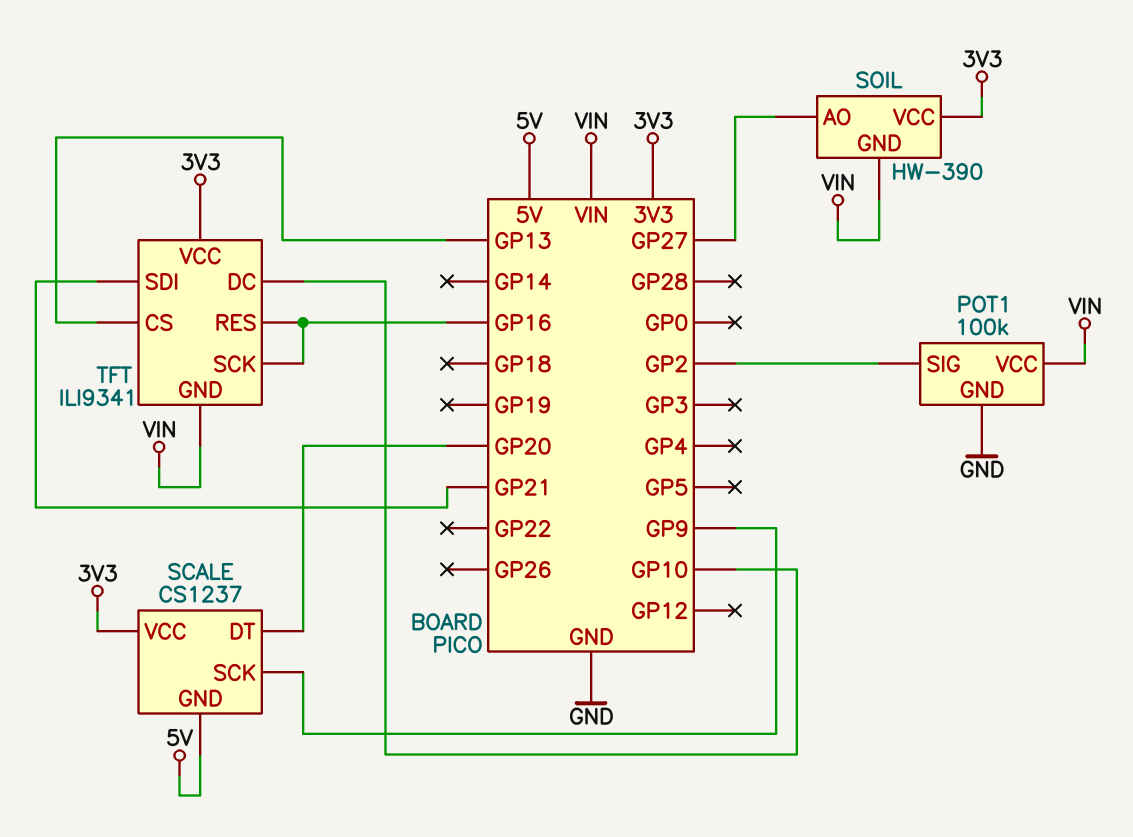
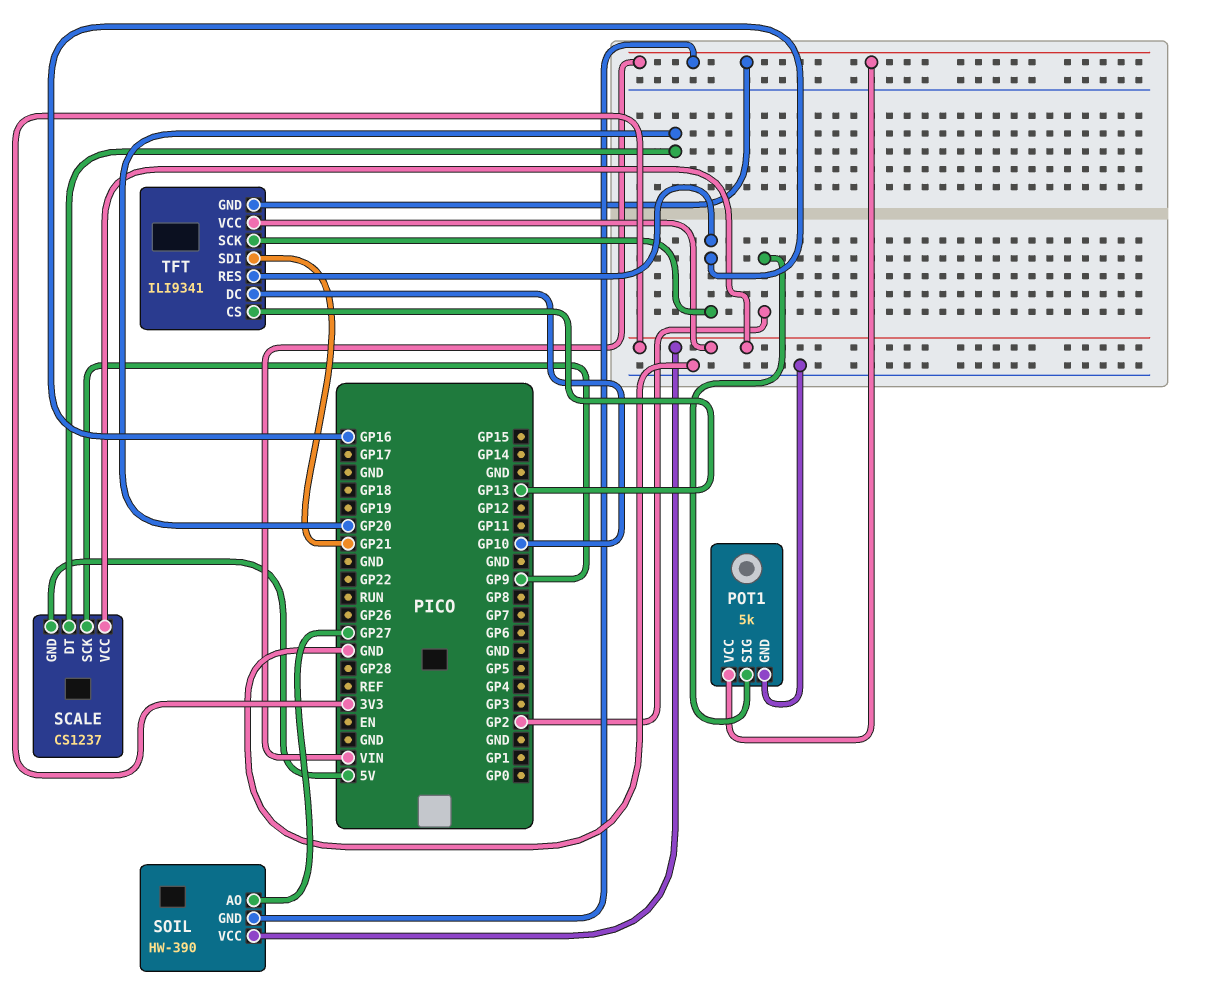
POT1: 100k -> 5k

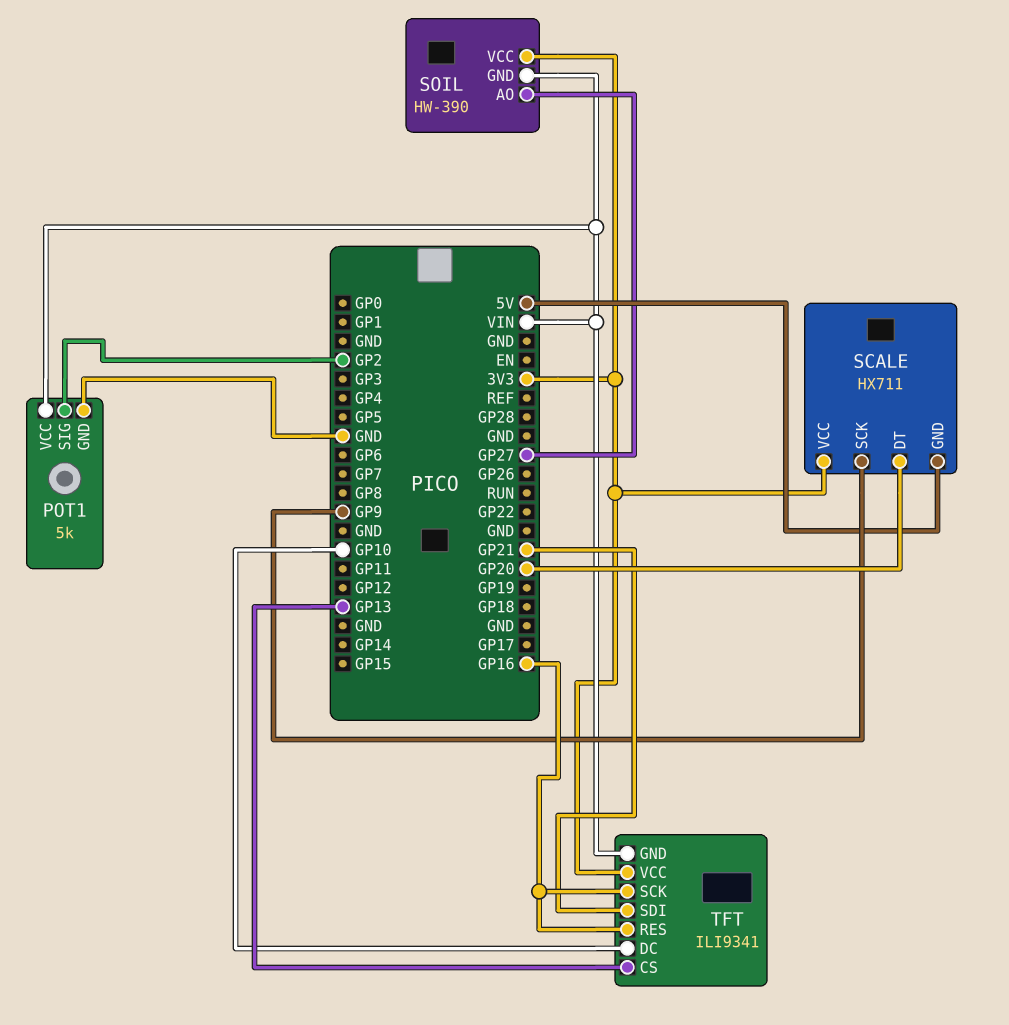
SCALE: CS1237 -> HX711

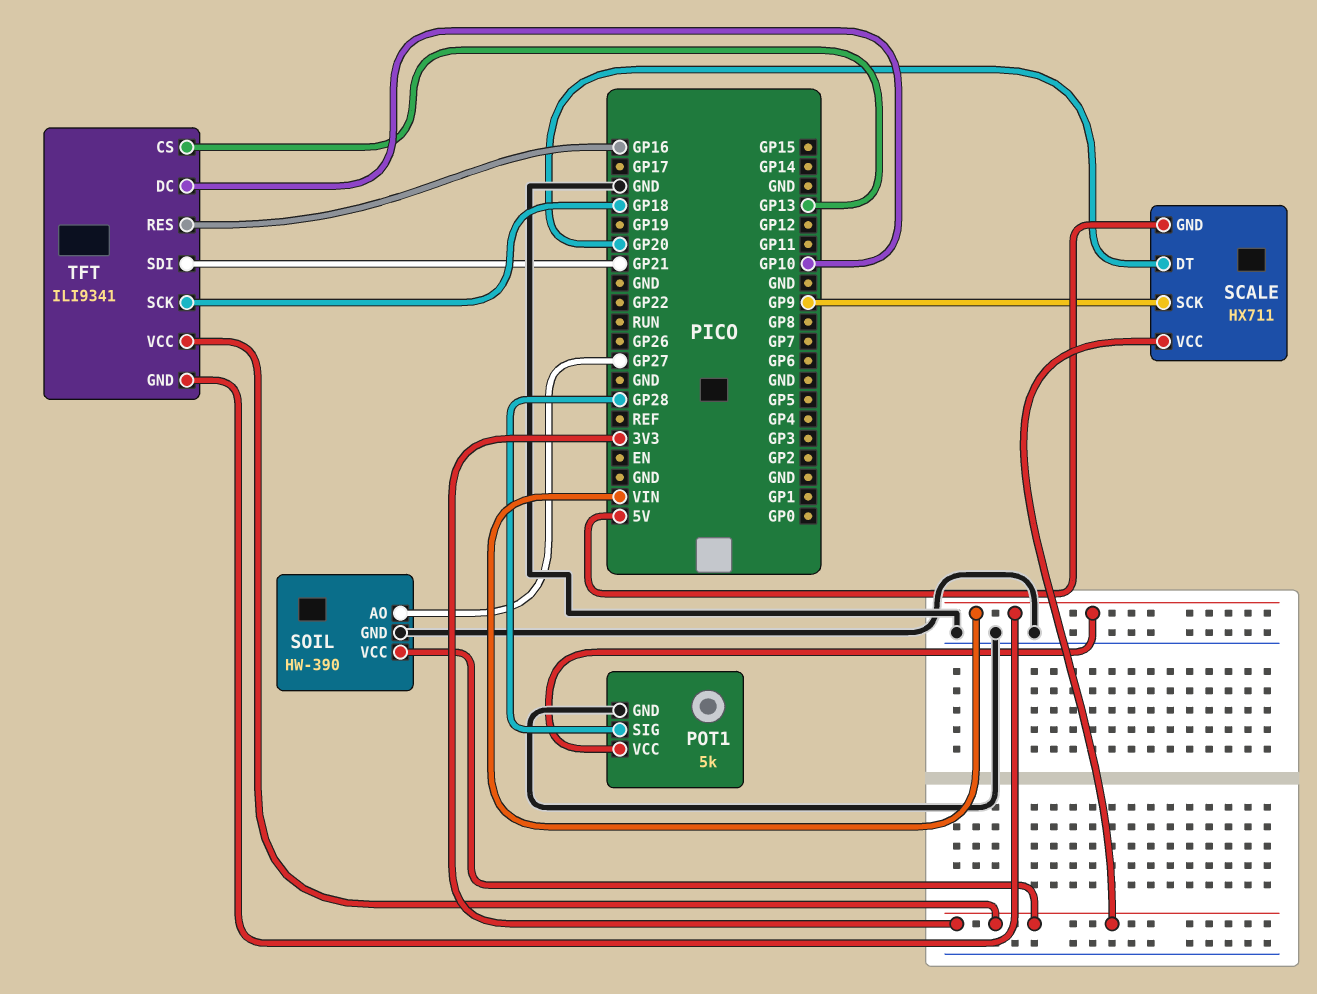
POT1 pin SIG: GP2 -> GP28
SOIL pin GND: VIN -> GND
TFT pin SCK: GP16 -> GP18

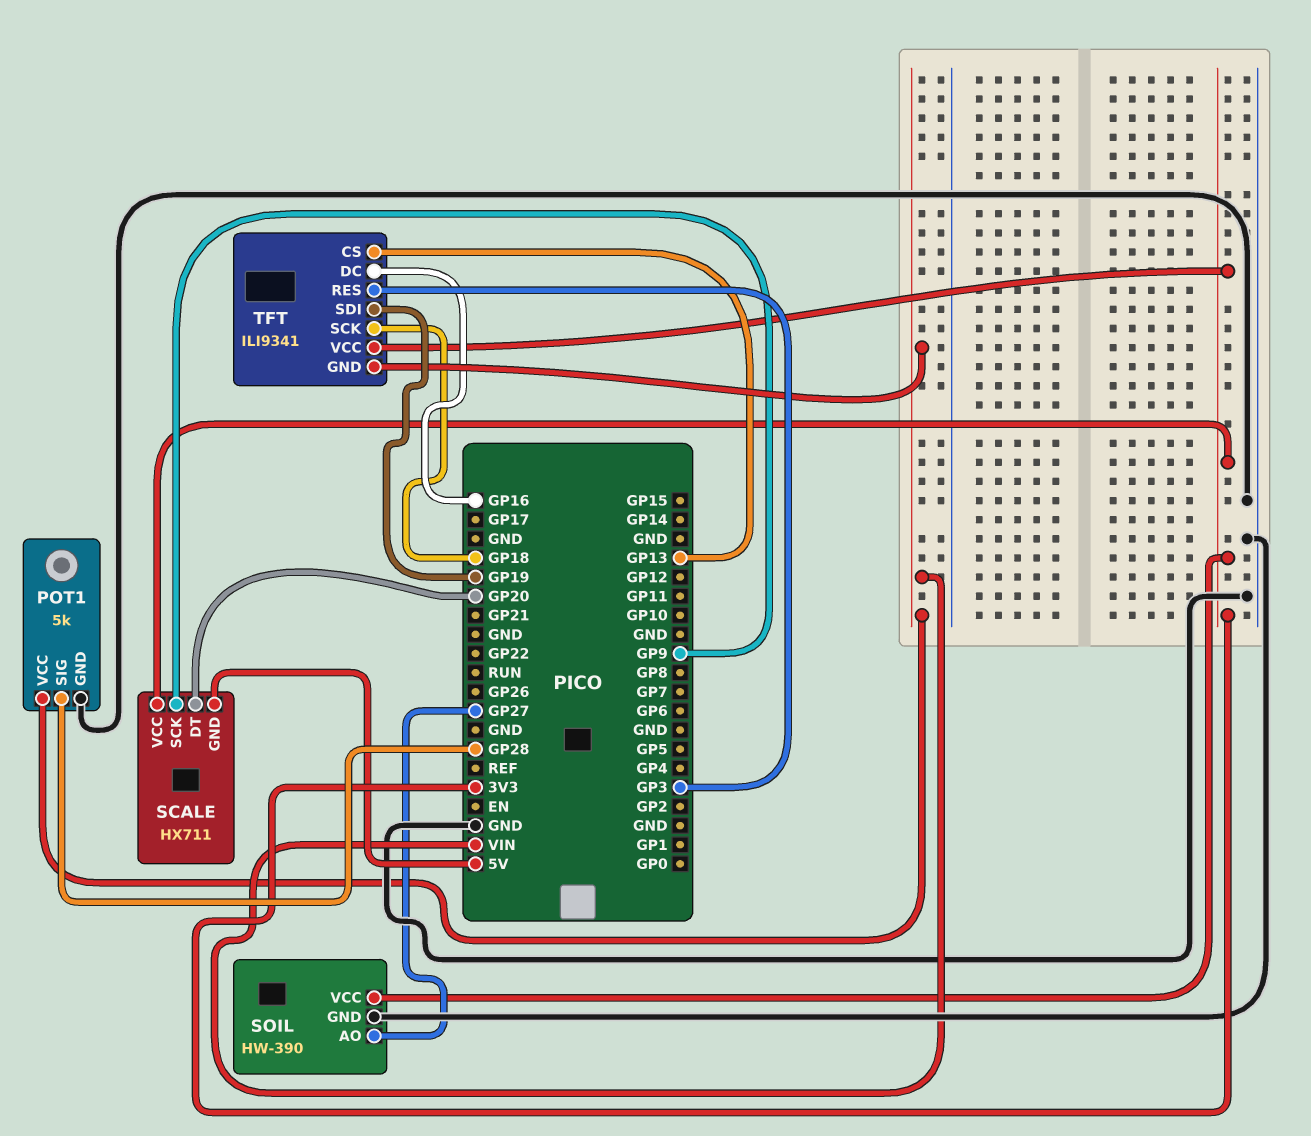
TFT pin DC: GP10 -> GP16
TFT pin RES: GP16 -> GP3
TFT pin SDI: GP21 -> GP19

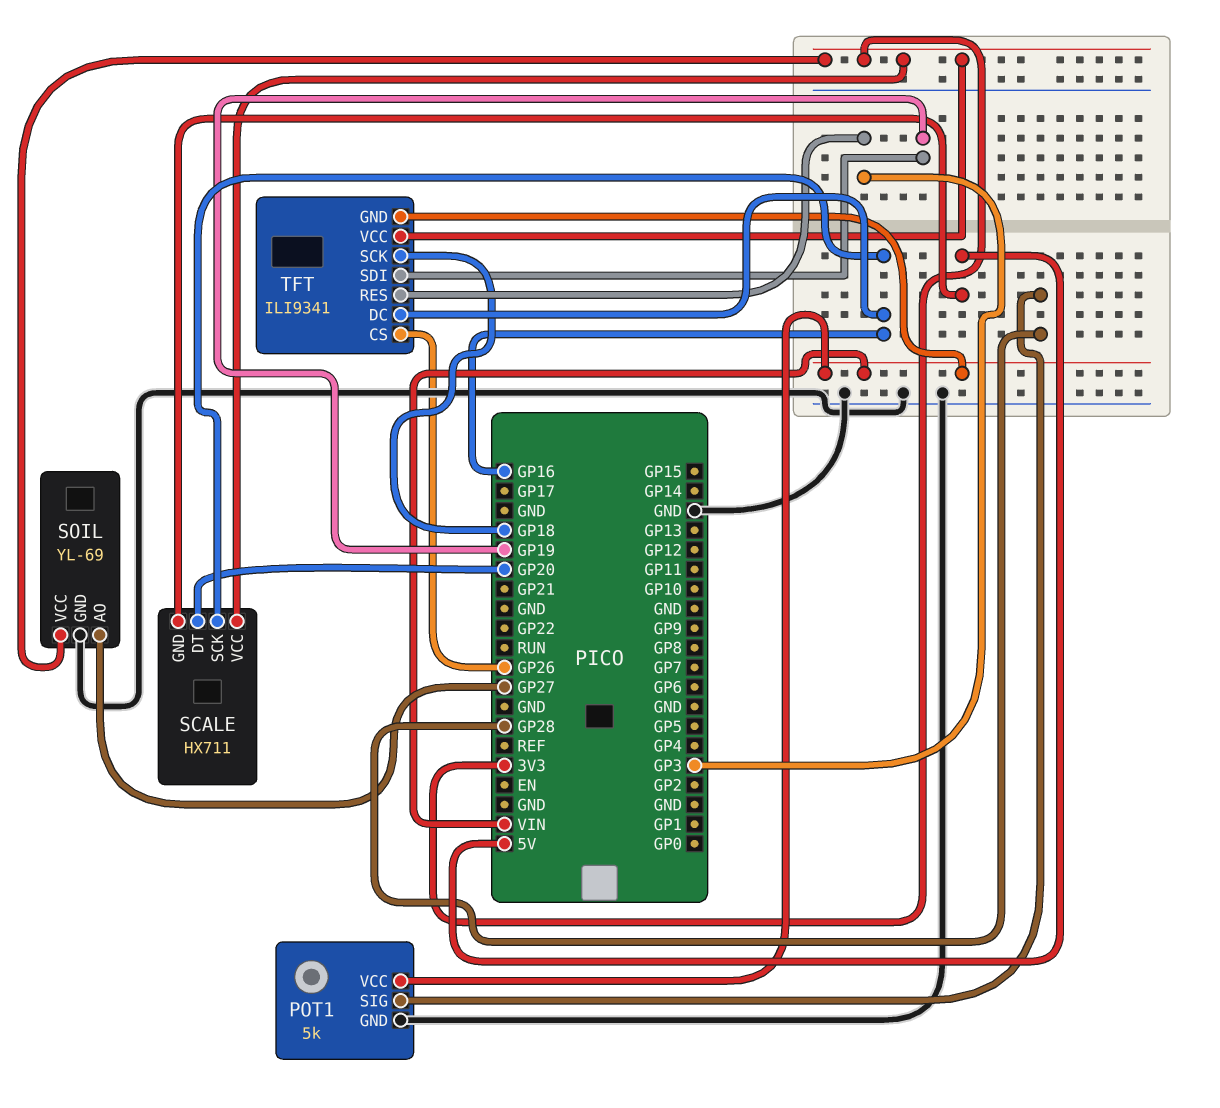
SCALE pin SCK: GP9 -> GP16
SOIL: HW-390 -> YL-69
TFT pin CS: GP13 -> GP26

